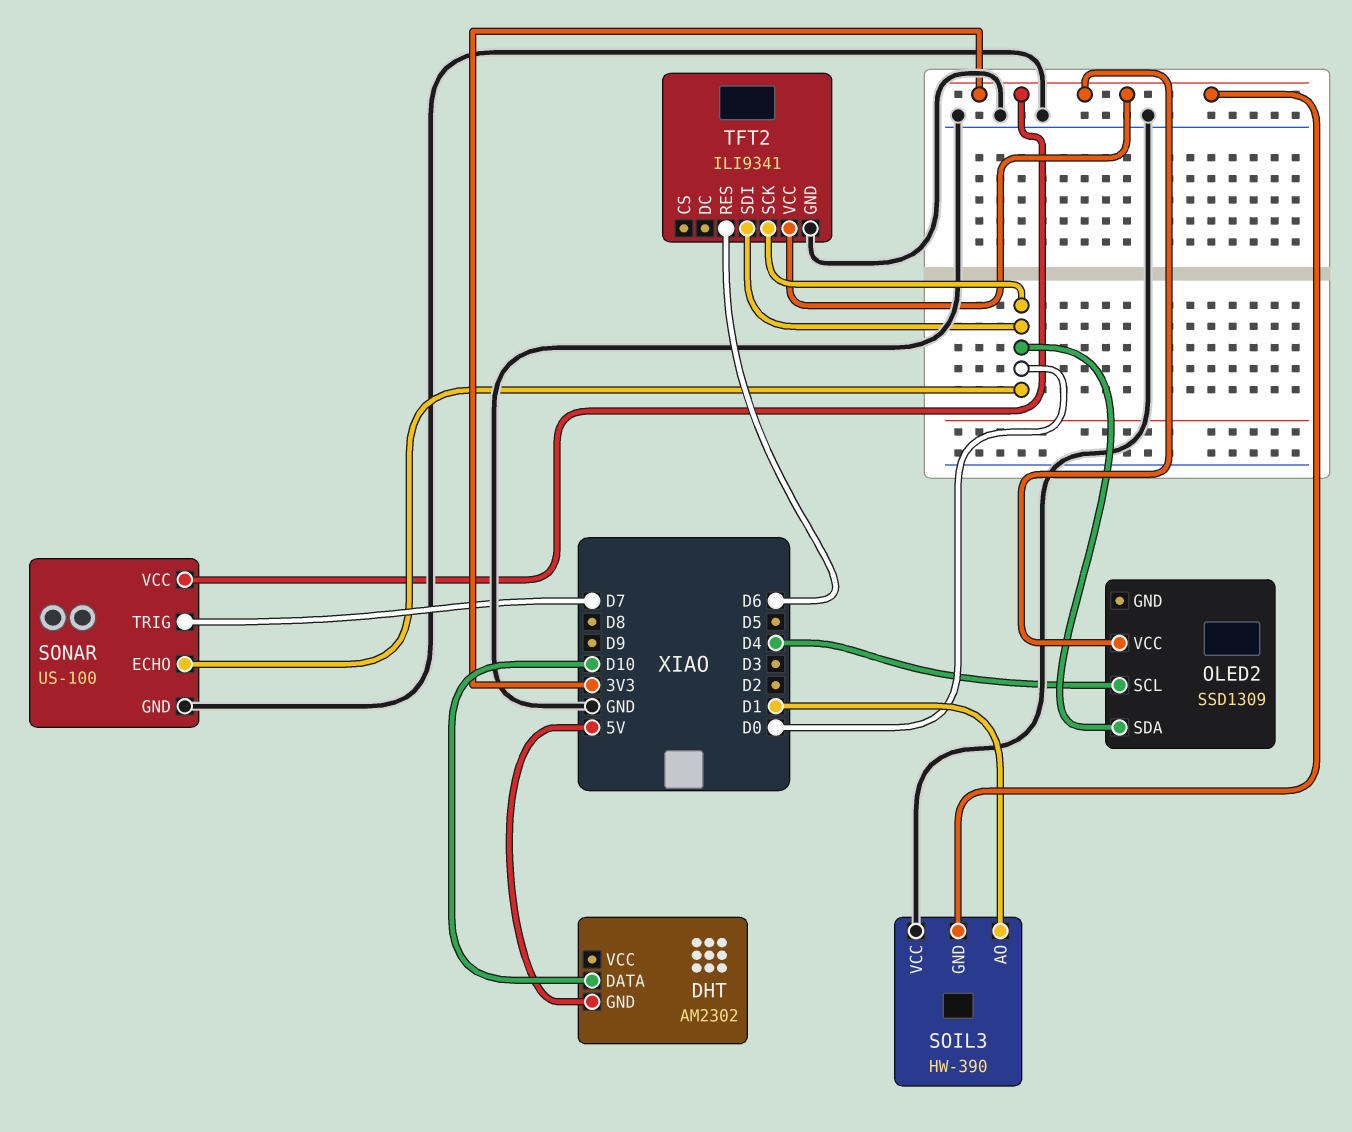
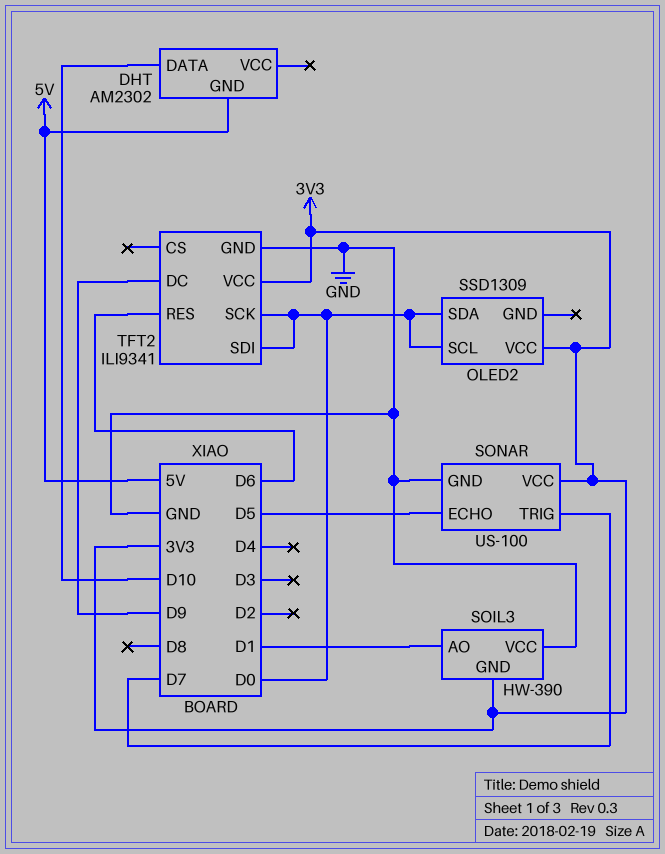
OLED2 pin SCL: D4 -> D0
SONAR pin ECHO: D0 -> D5
TFT2 pin DC: none -> D9

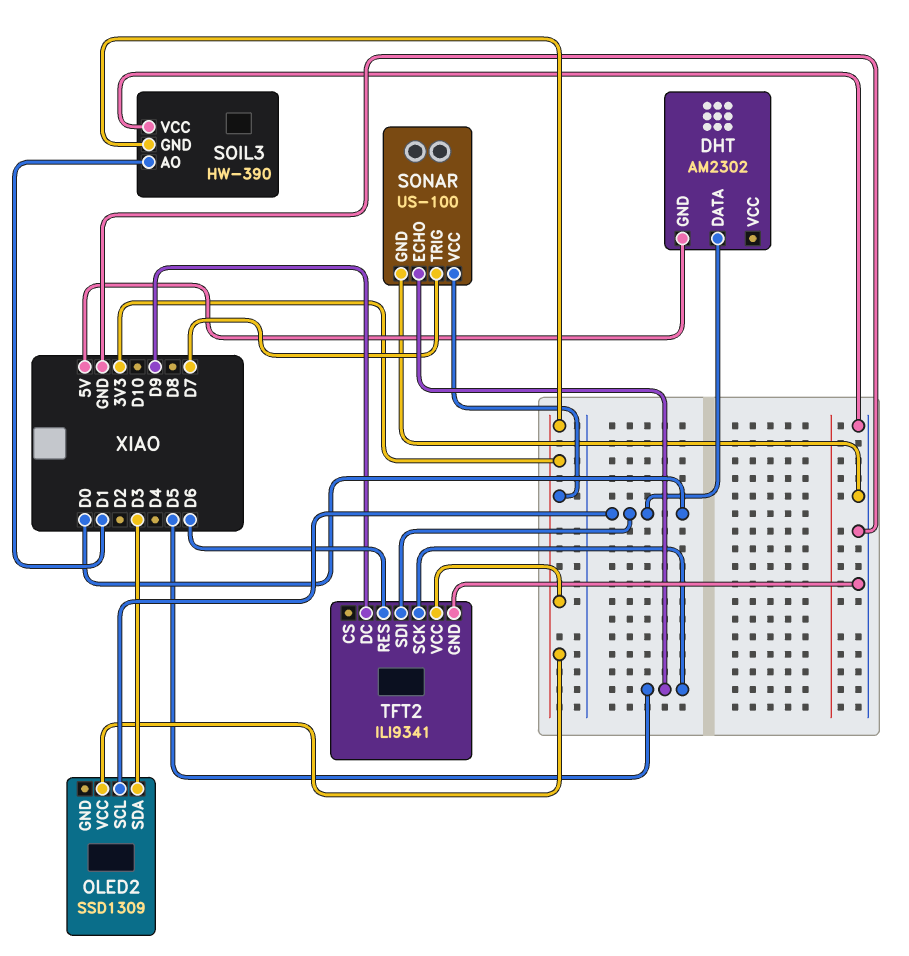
DHT pin DATA: D10 -> D0
OLED2 pin SDA: D0 -> D3
TFT2 pin SCK: D0 -> D5

